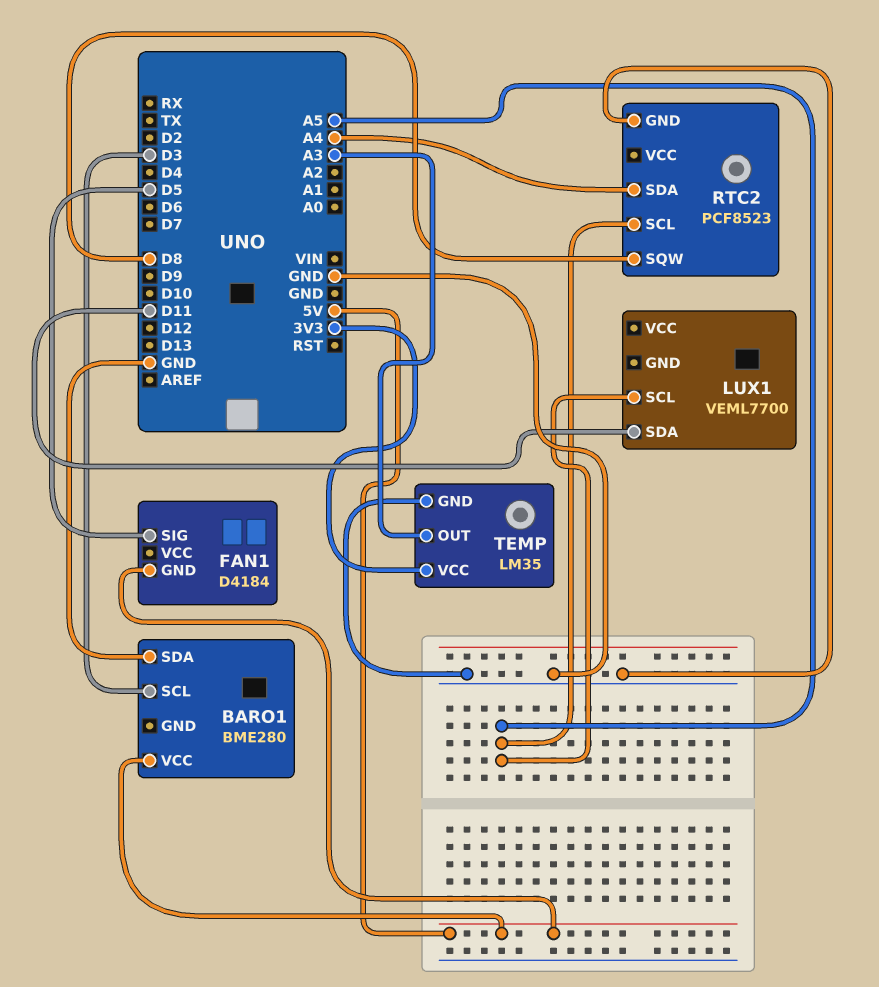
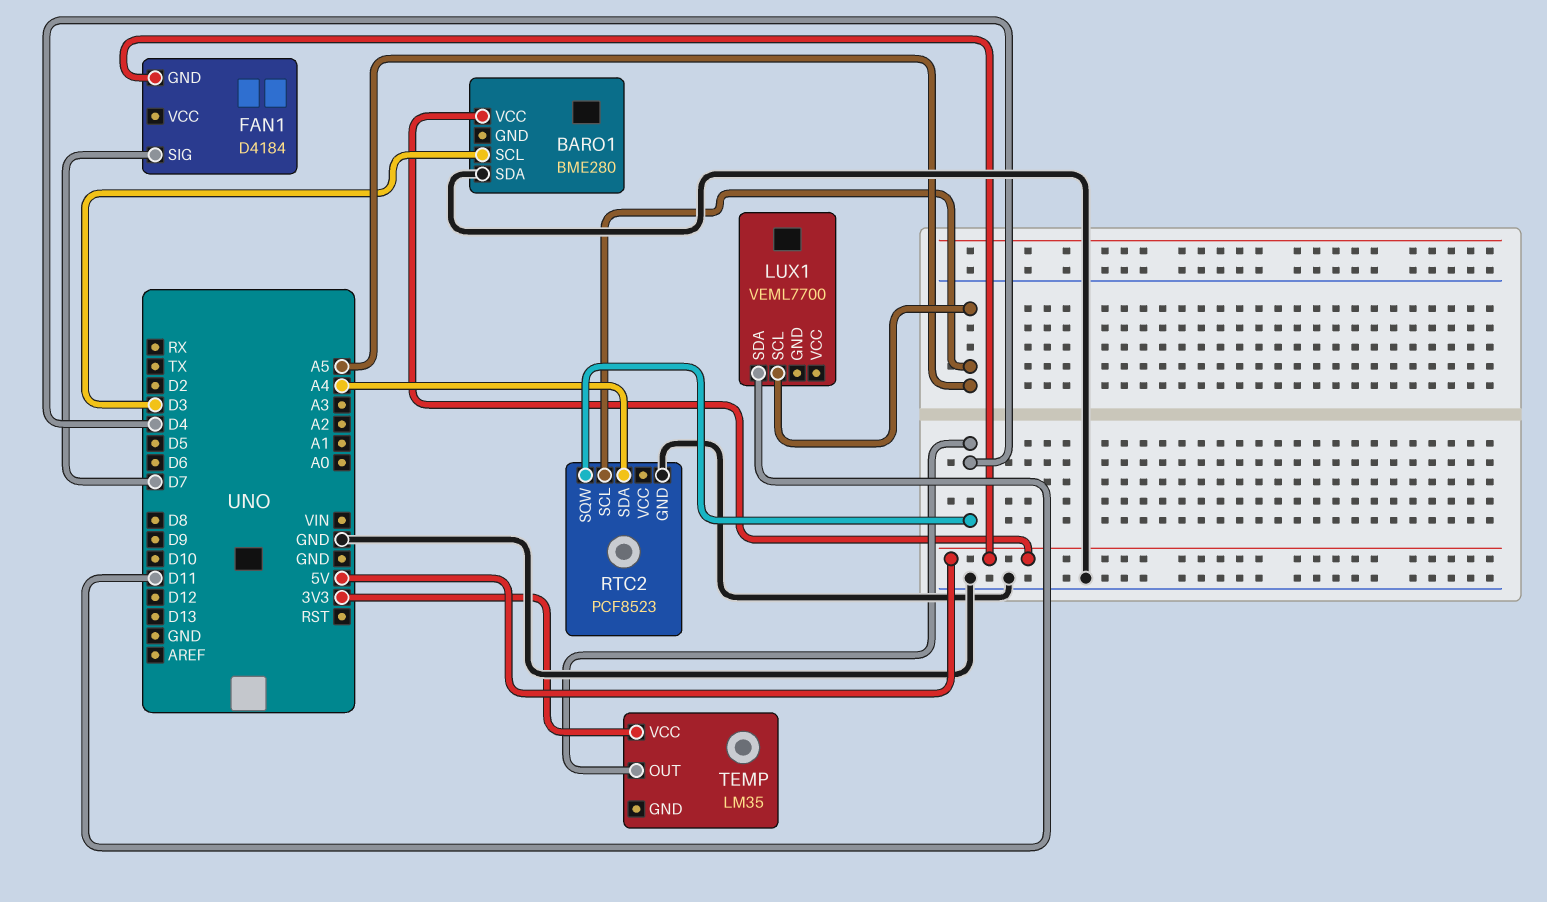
FAN1 pin SIG: D5 -> D7
RTC2 pin SQW: D8 -> D4
TEMP pin GND: GND -> none
TEMP pin OUT: A3 -> D4

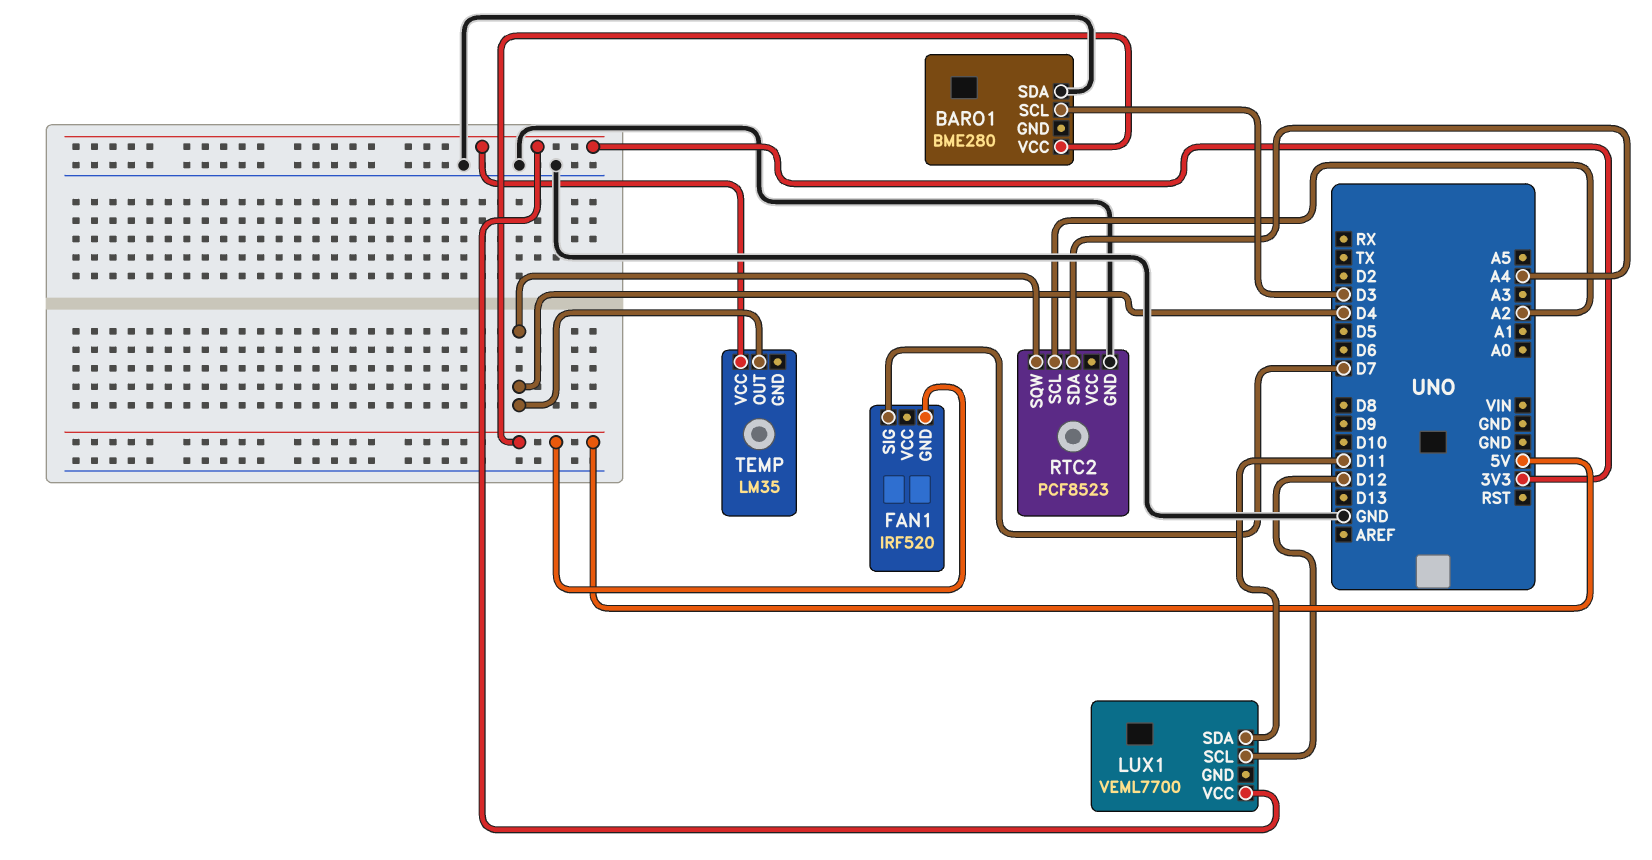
FAN1: D4184 -> IRF520
LUX1 pin SCL: A5 -> D12
LUX1 pin VCC: none -> 3V3
RTC2 pin SCL: A5 -> A2

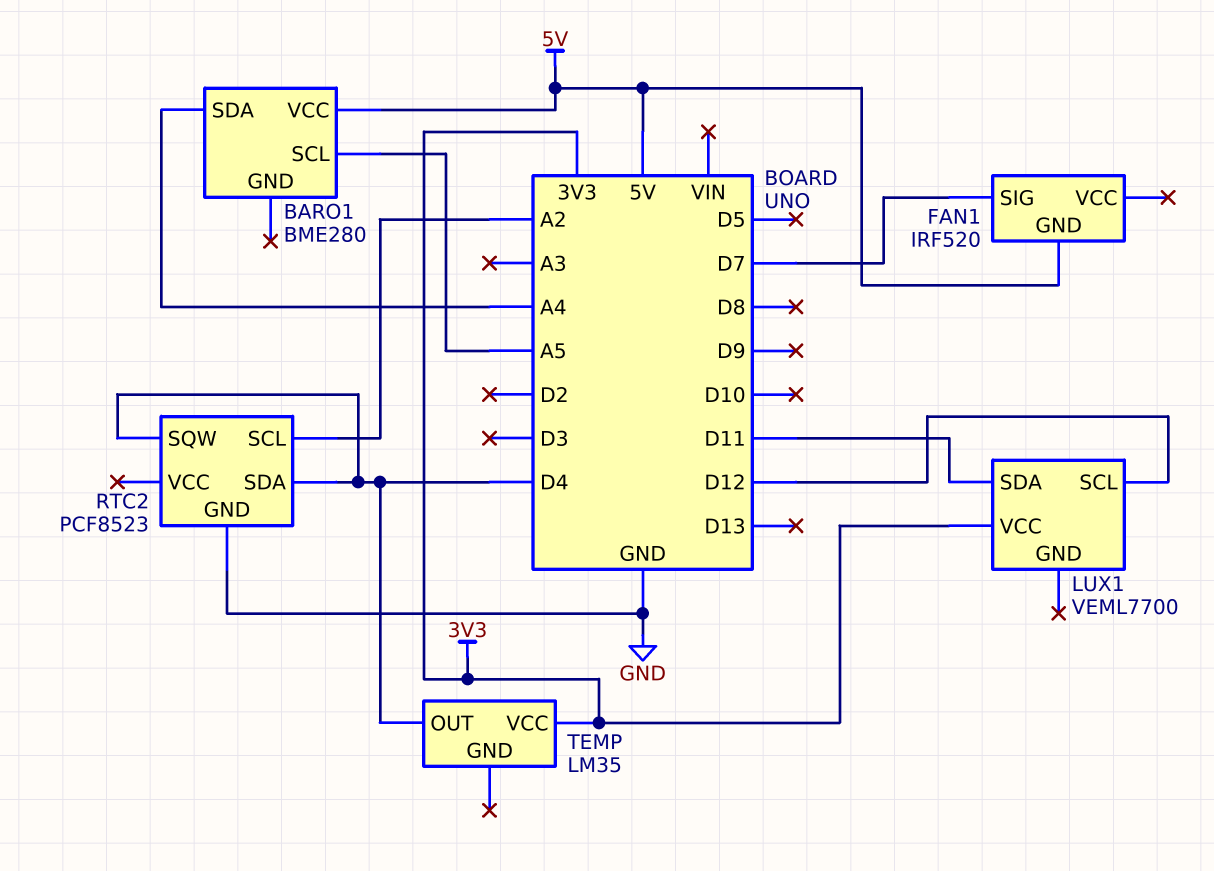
BARO1 pin SCL: D3 -> A5
BARO1 pin SDA: GND -> A4
RTC2 pin SDA: A4 -> D4

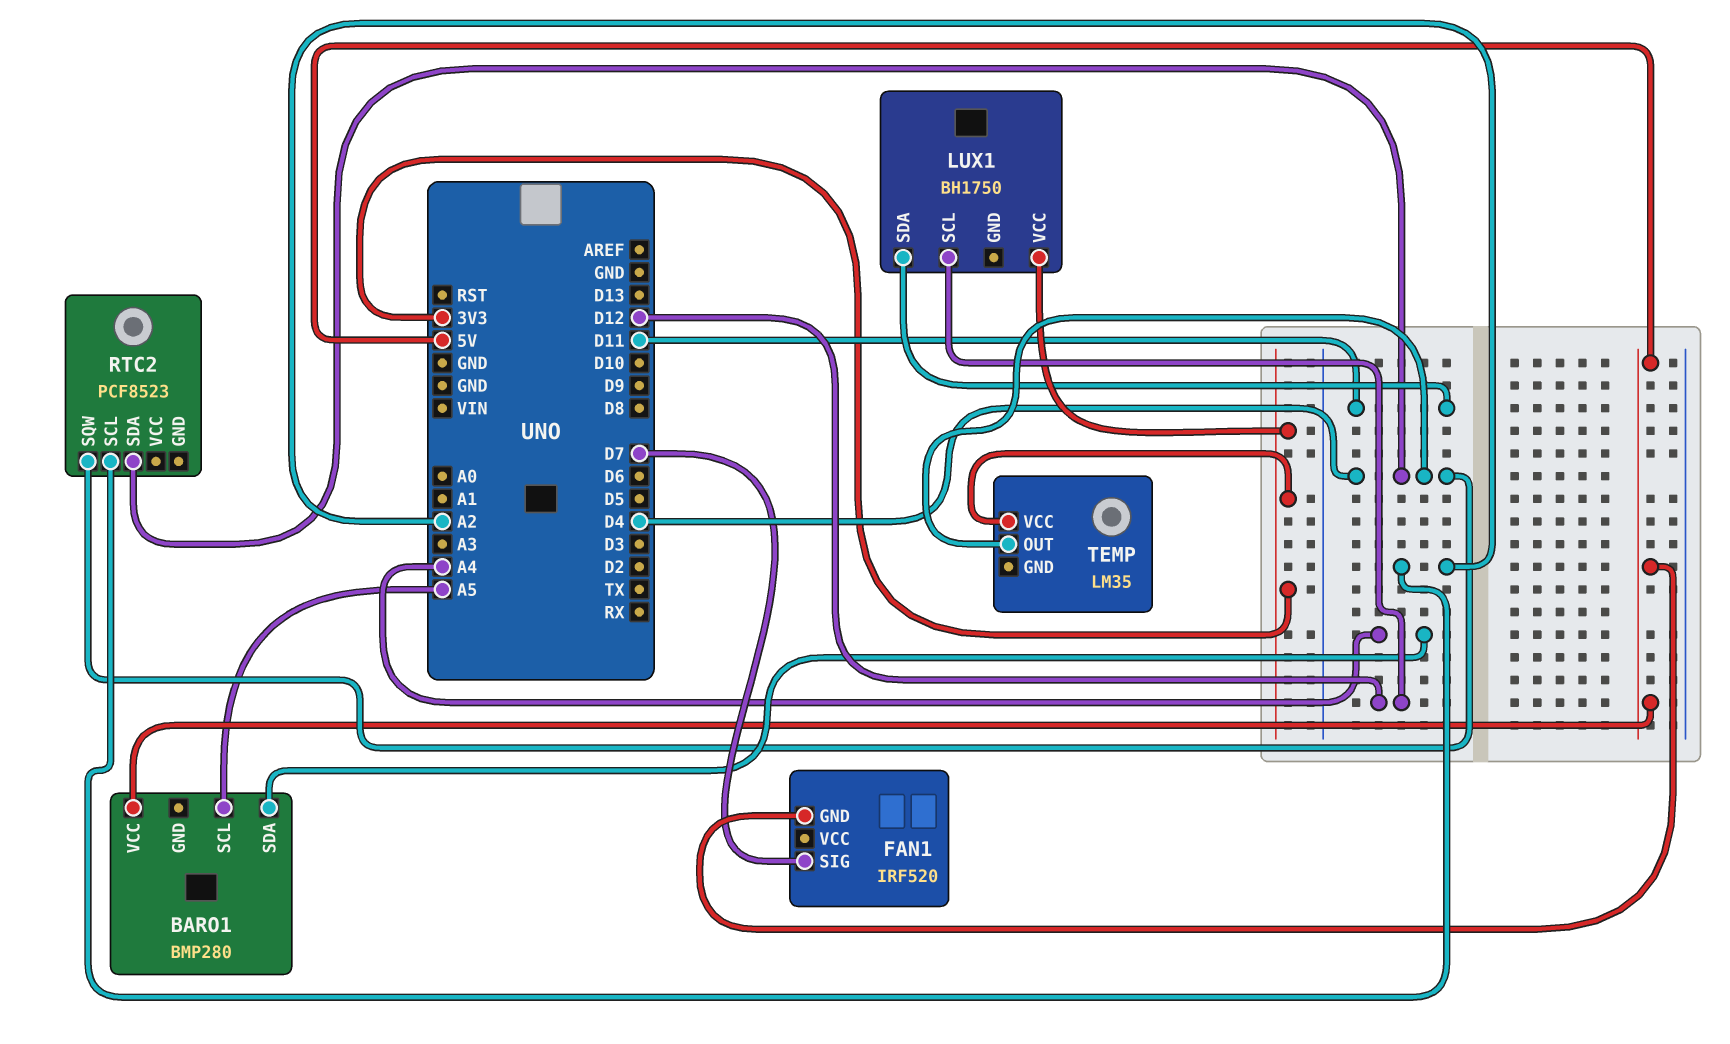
BARO1: BME280 -> BMP280
LUX1: VEML7700 -> BH1750
RTC2 pin GND: GND -> none

